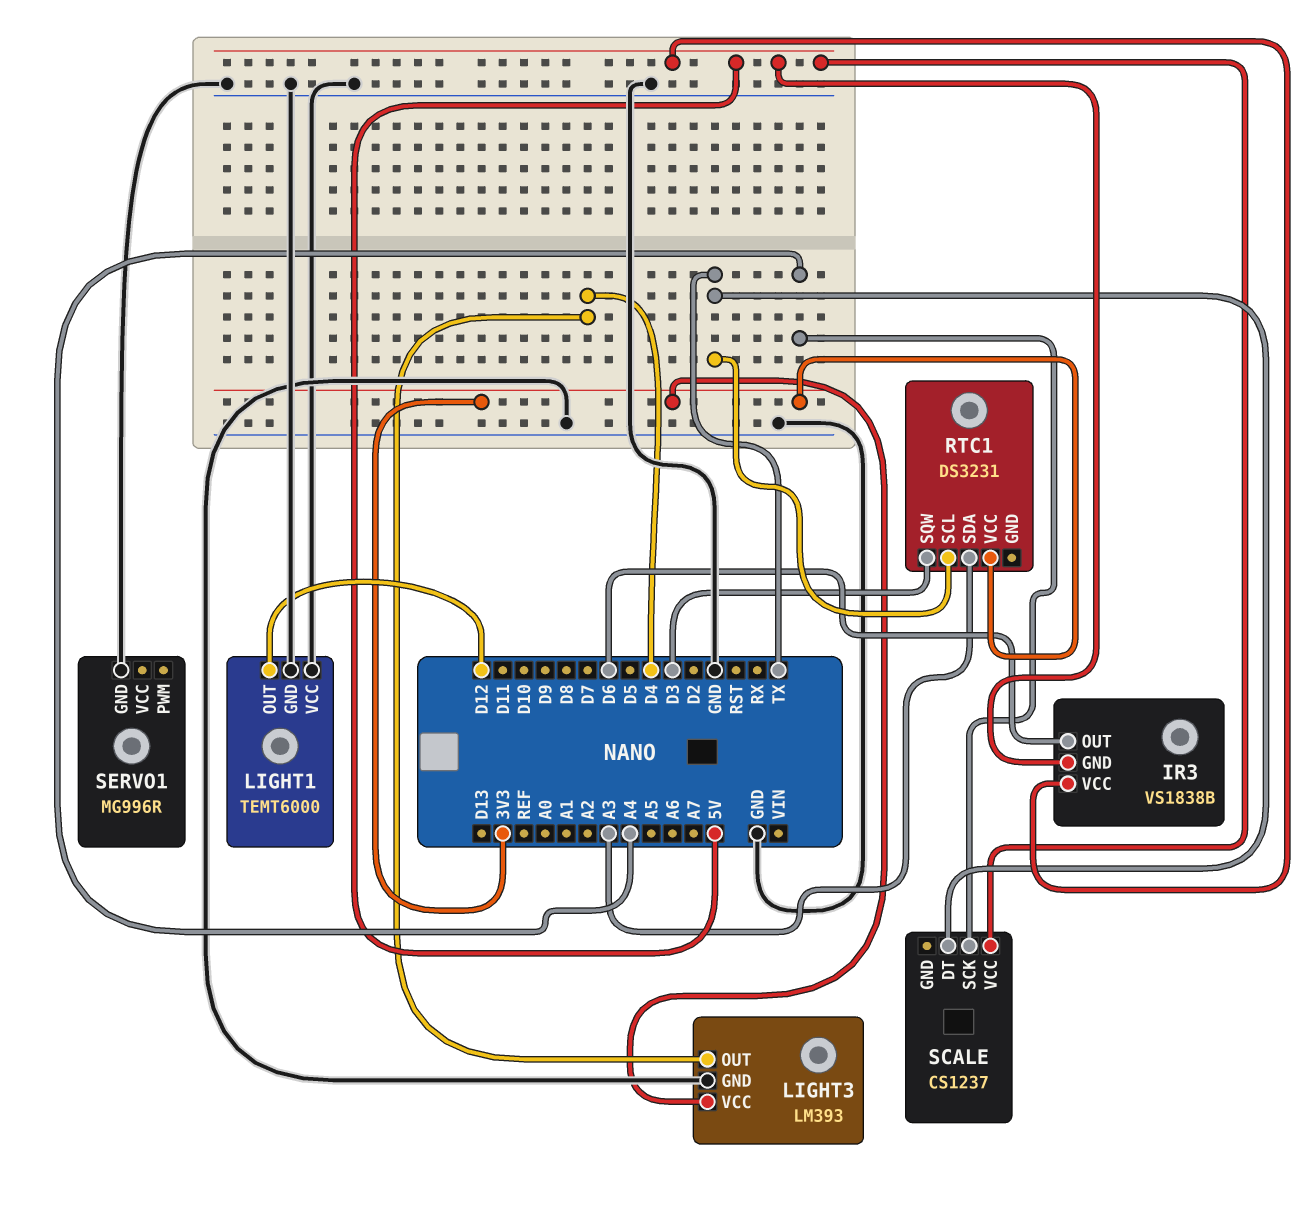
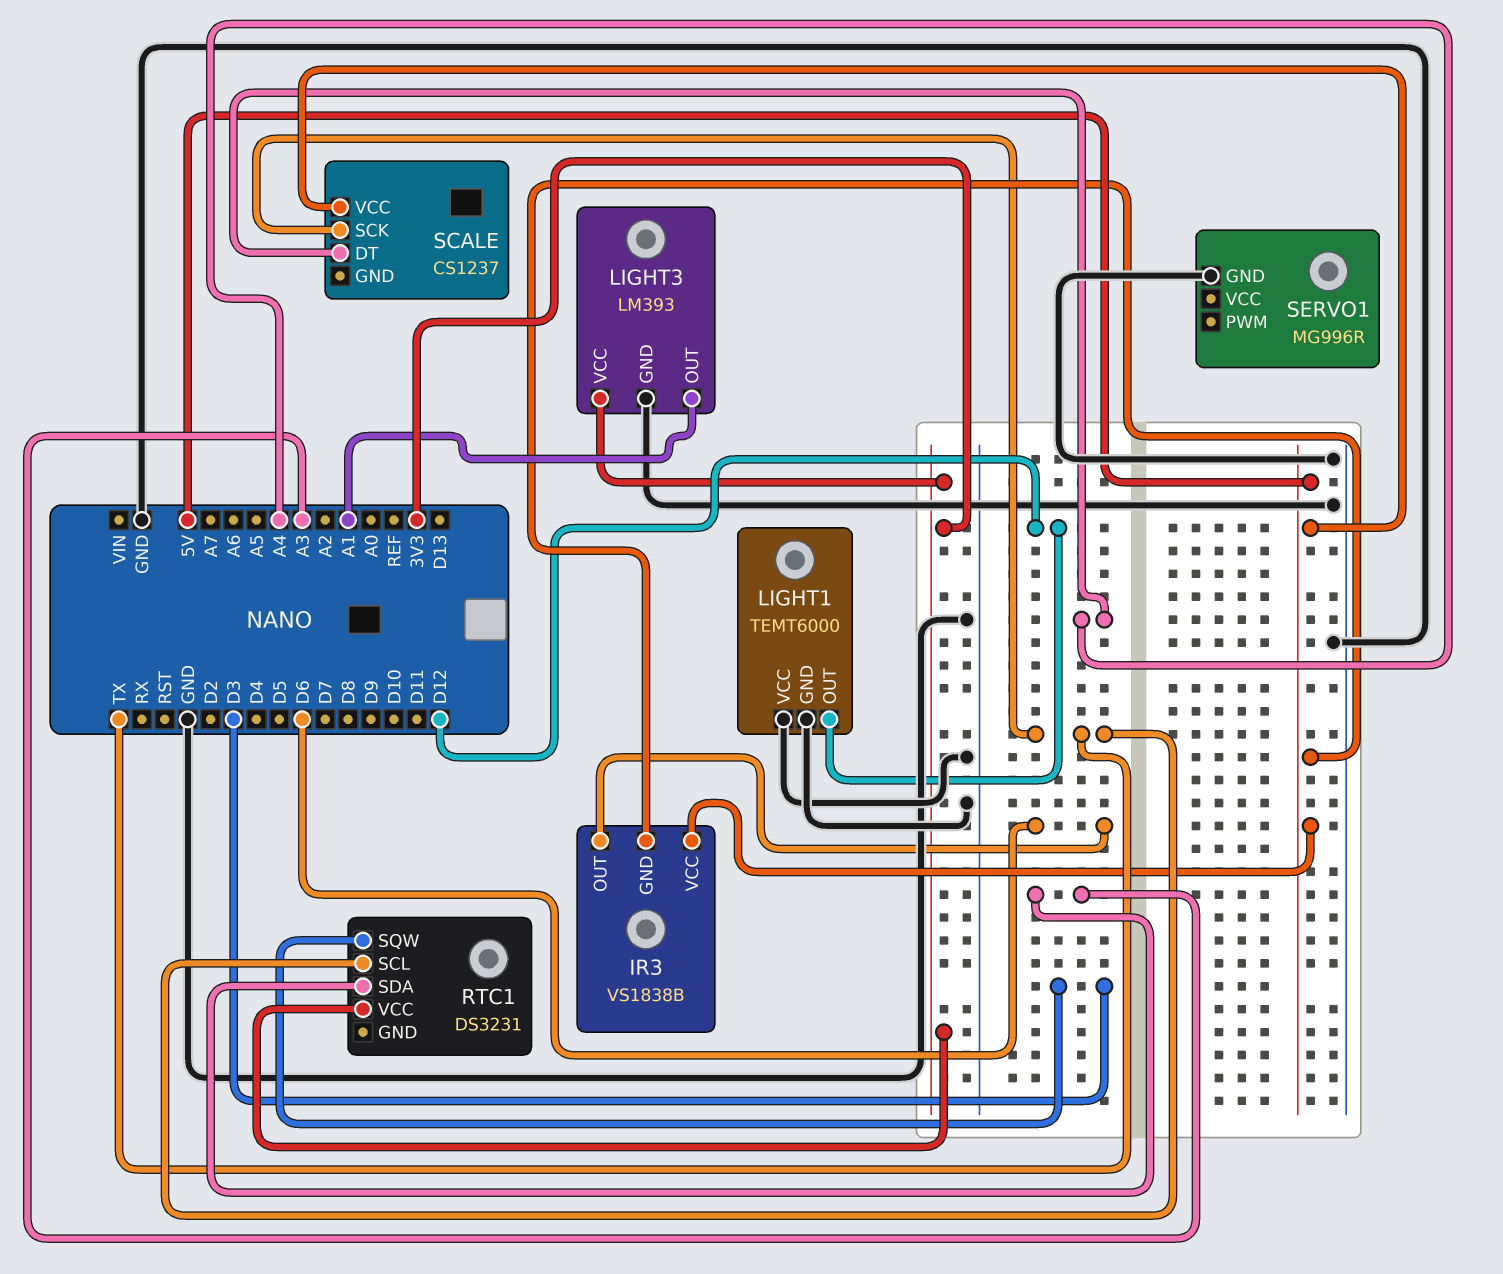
LIGHT3 pin OUT: D4 -> A1
SCALE pin DT: TX -> A4
SCALE pin SCK: A4 -> TX

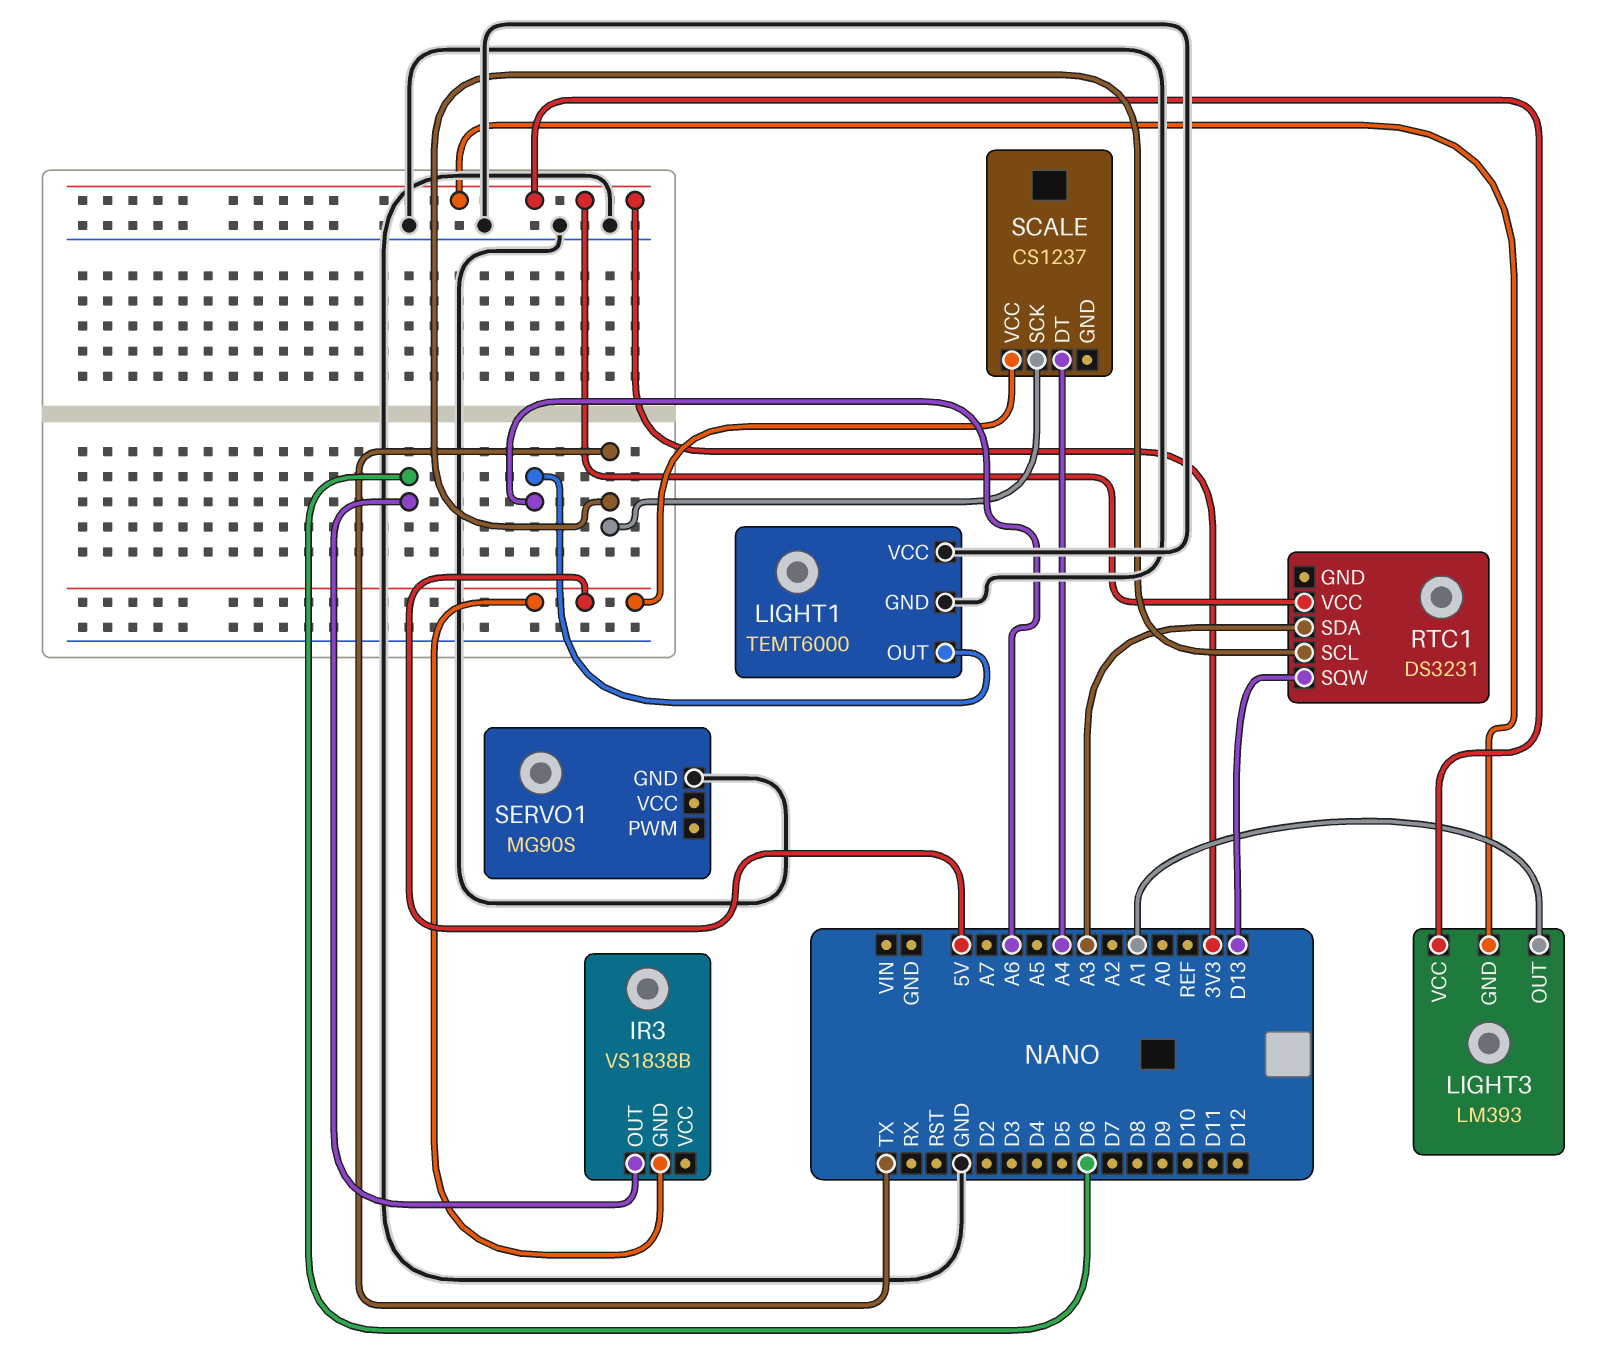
IR3 pin VCC: 5V -> none
LIGHT1 pin OUT: D12 -> A6
LIGHT3 pin GND: GND -> 3V3
RTC1 pin SQW: D3 -> D13
SERVO1: MG996R -> MG90S

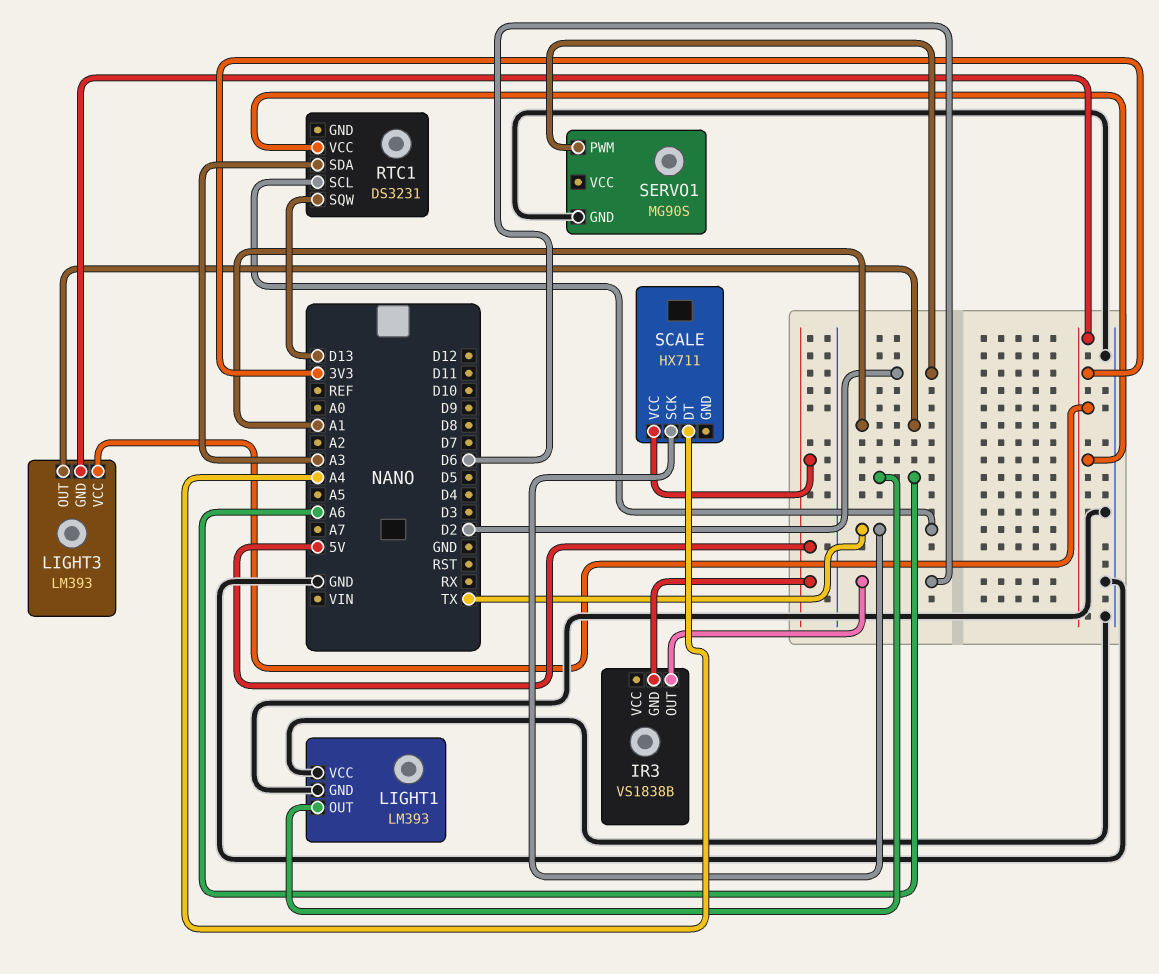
LIGHT1: TEMT6000 -> LM393
SCALE: CS1237 -> HX711
SERVO1 pin PWM: none -> D2

